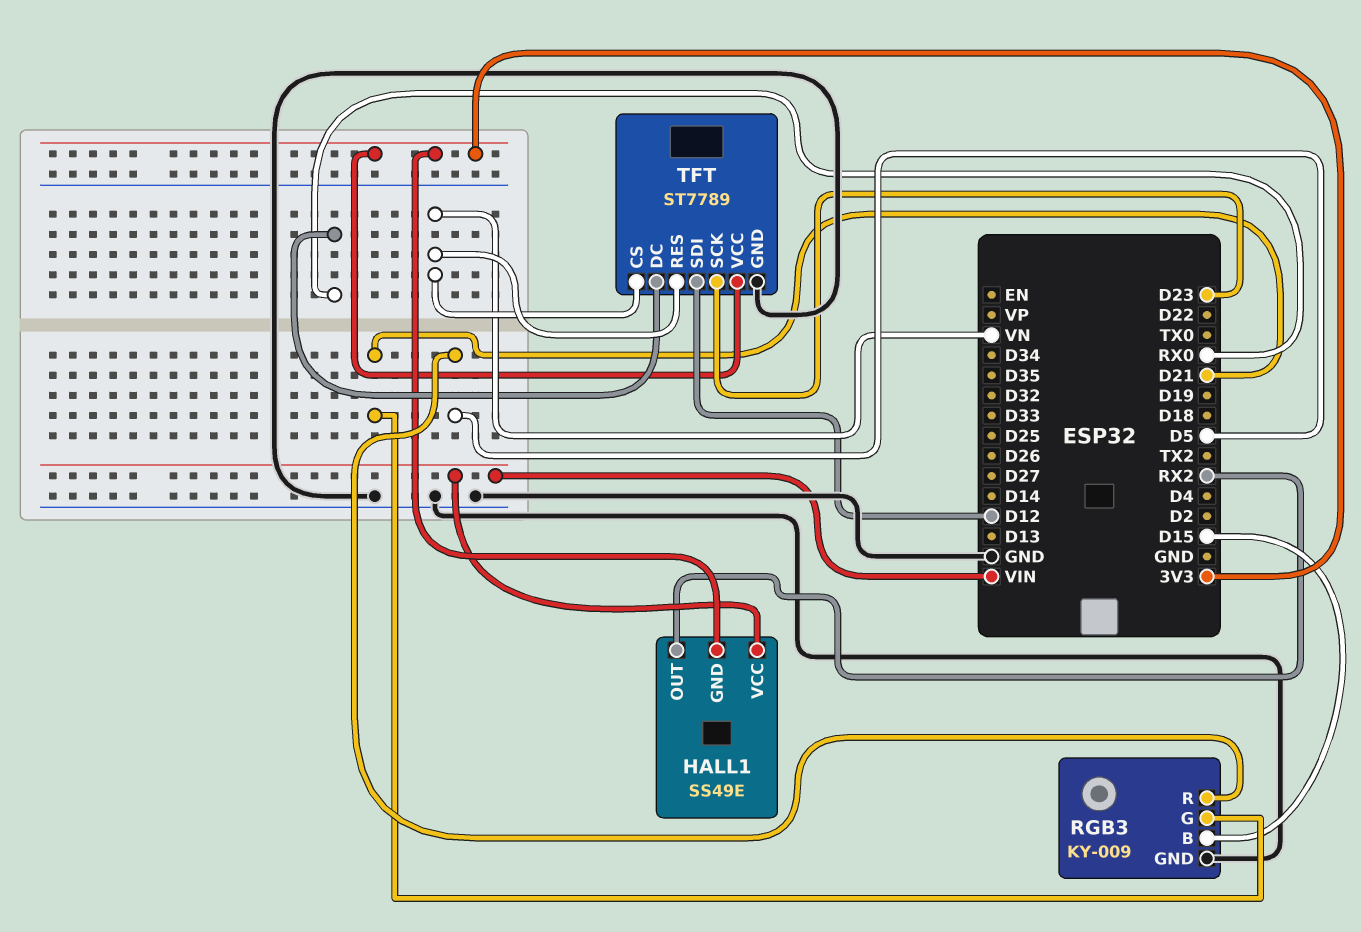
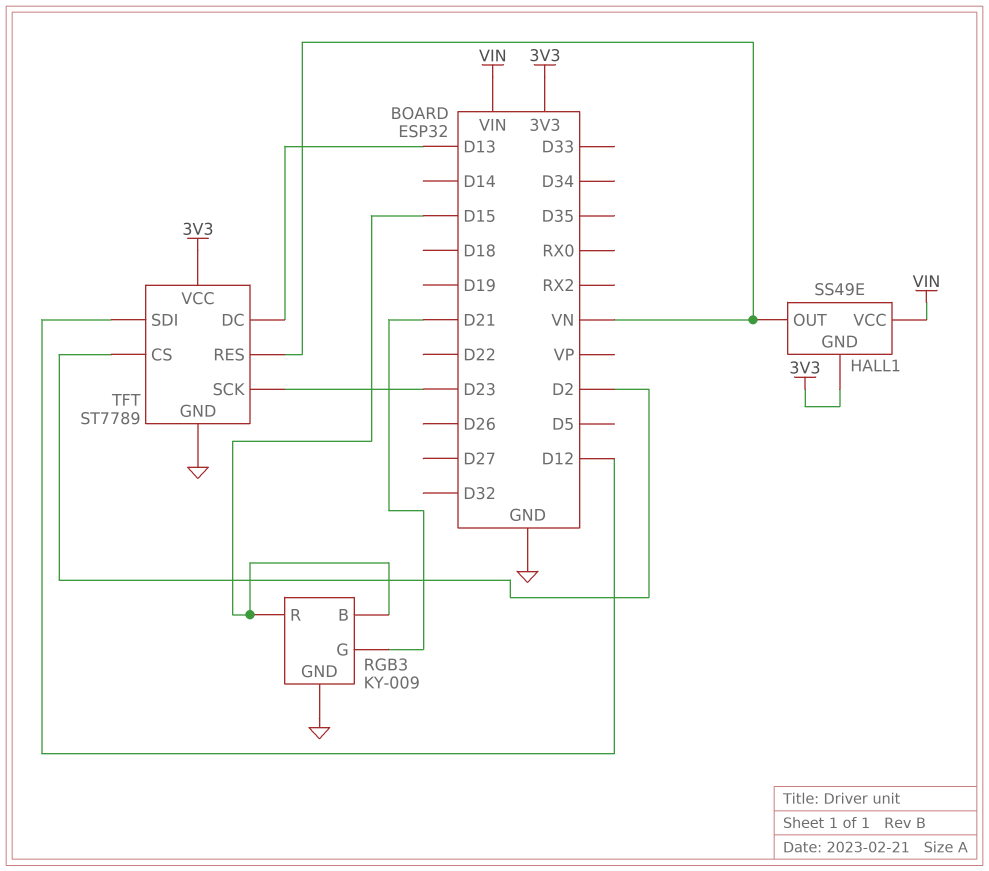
HALL1 pin OUT: RX2 -> VN
RGB3 pin R: D5 -> D15
TFT pin CS: VN -> D2
TFT pin DC: RX0 -> D13

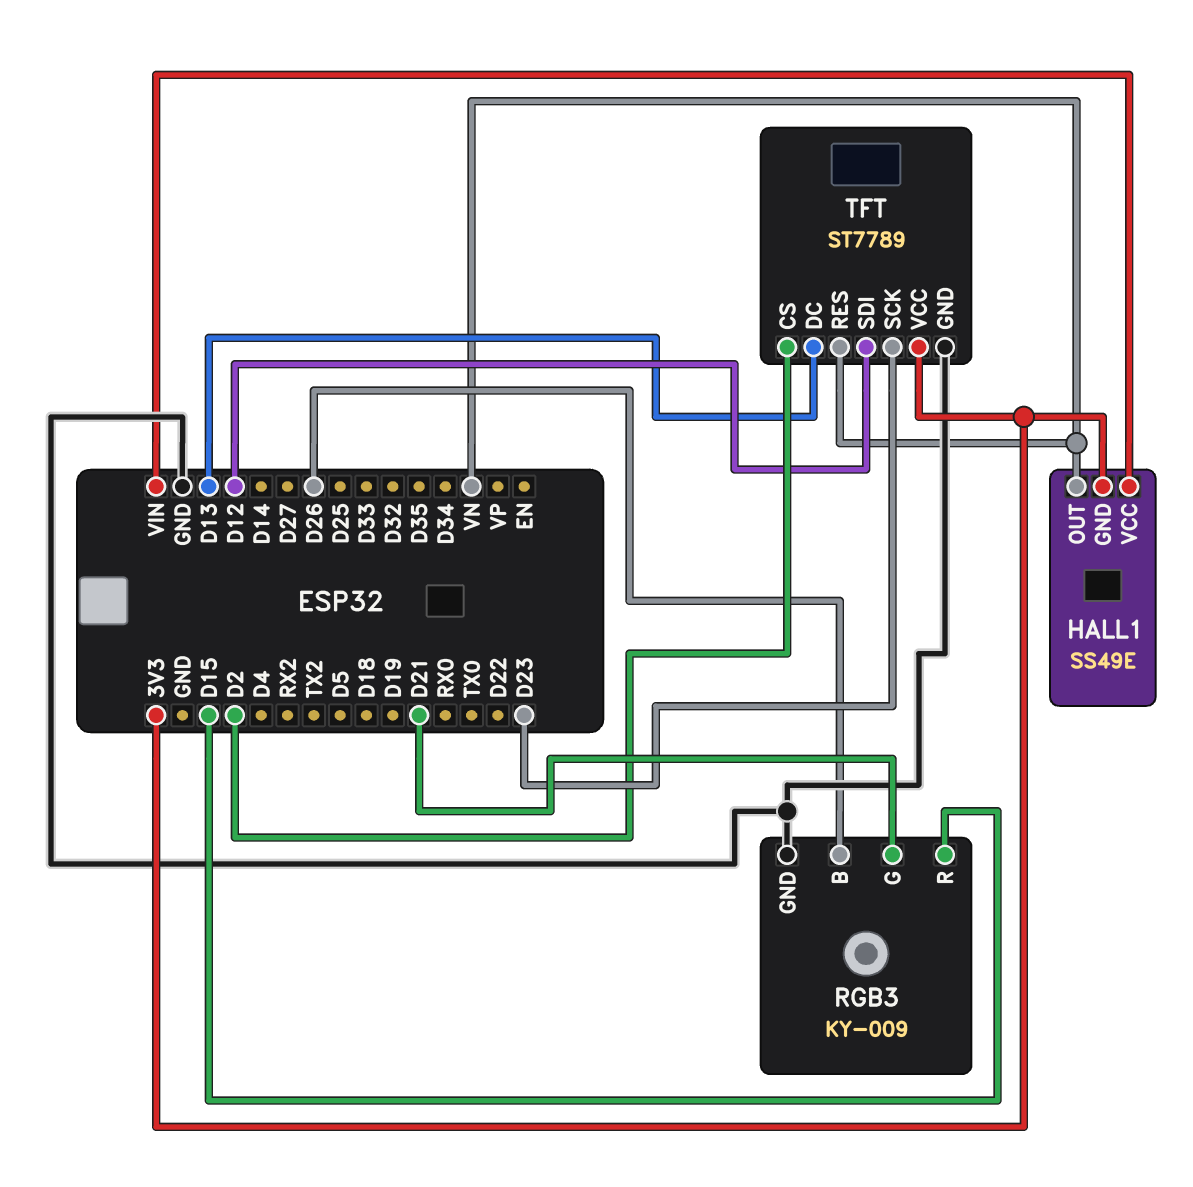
RGB3 pin B: D15 -> D26

